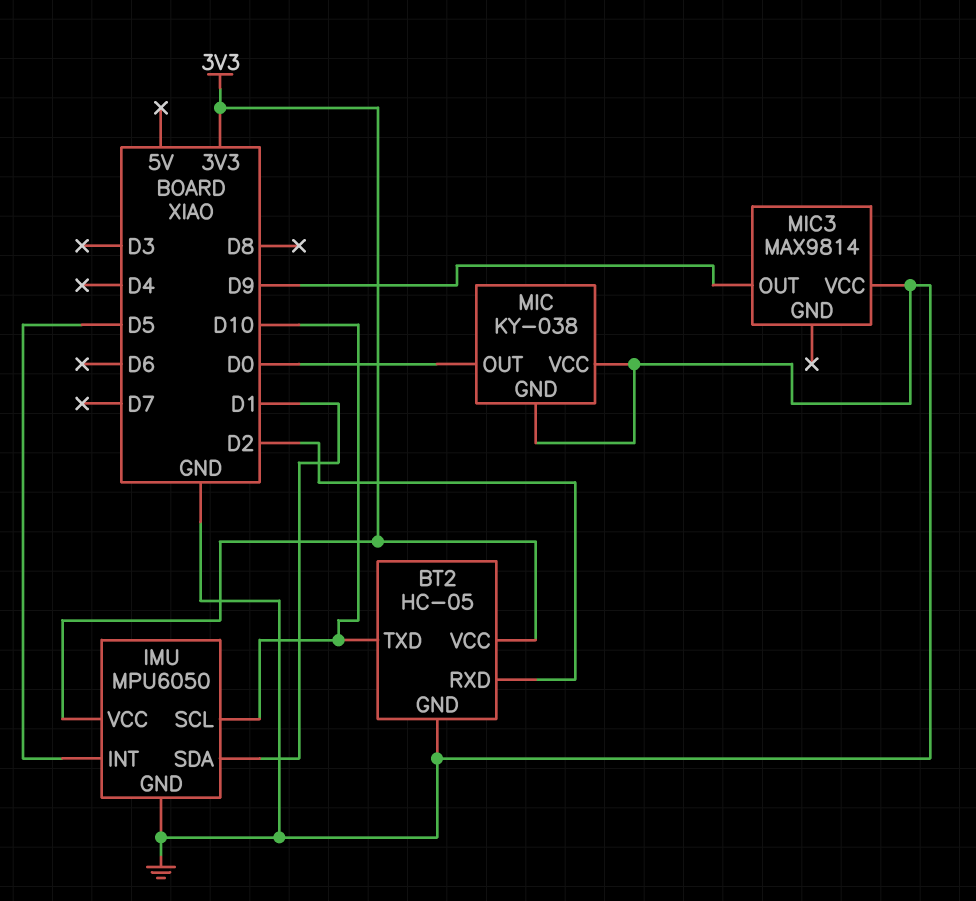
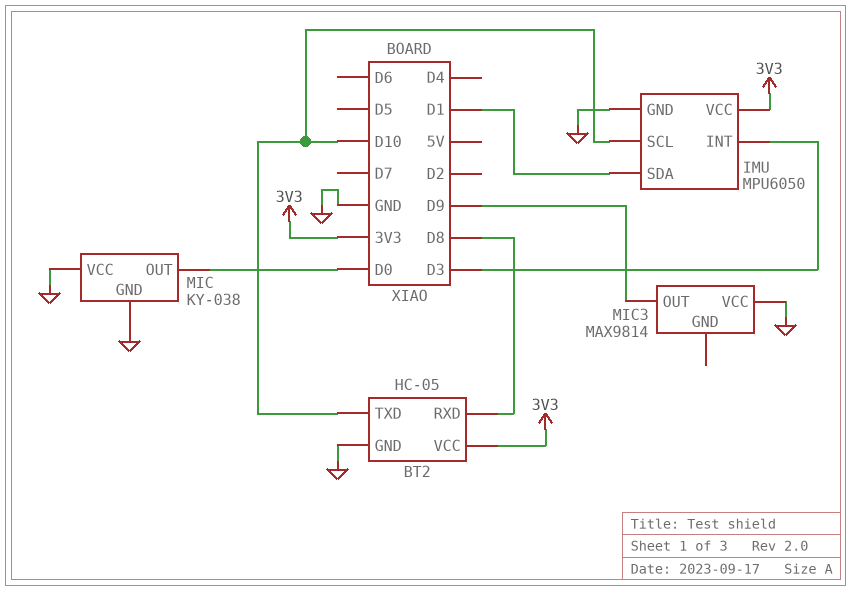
BT2 pin RXD: D2 -> D8
IMU pin INT: D5 -> D3

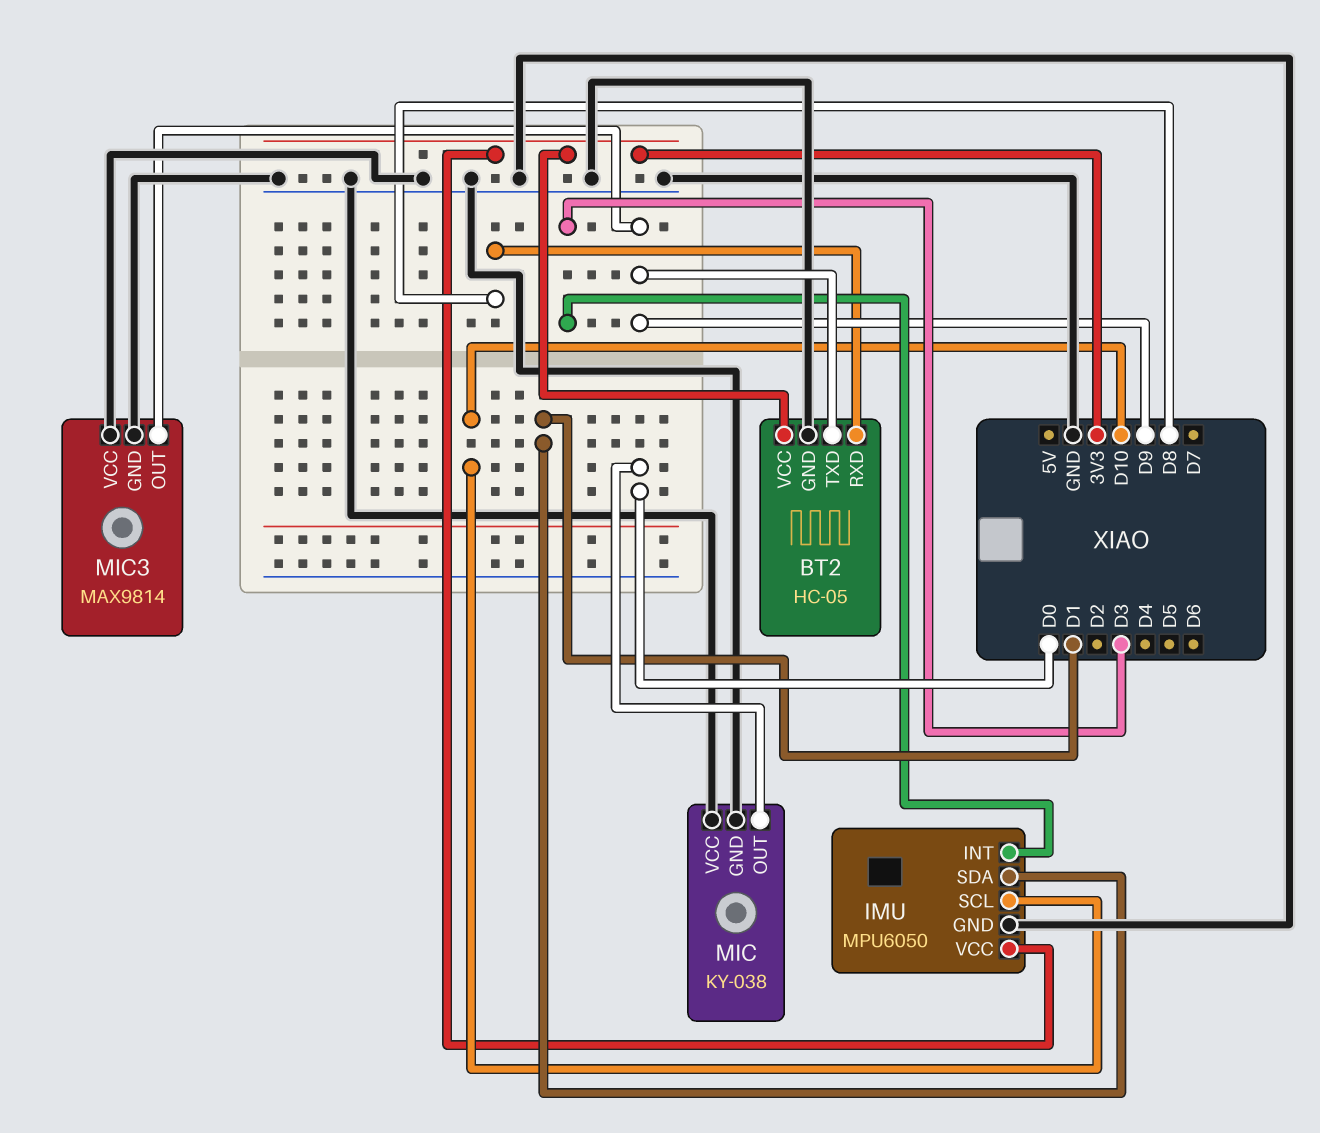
BT2 pin TXD: D10 -> D9
MIC3 pin GND: none -> GND

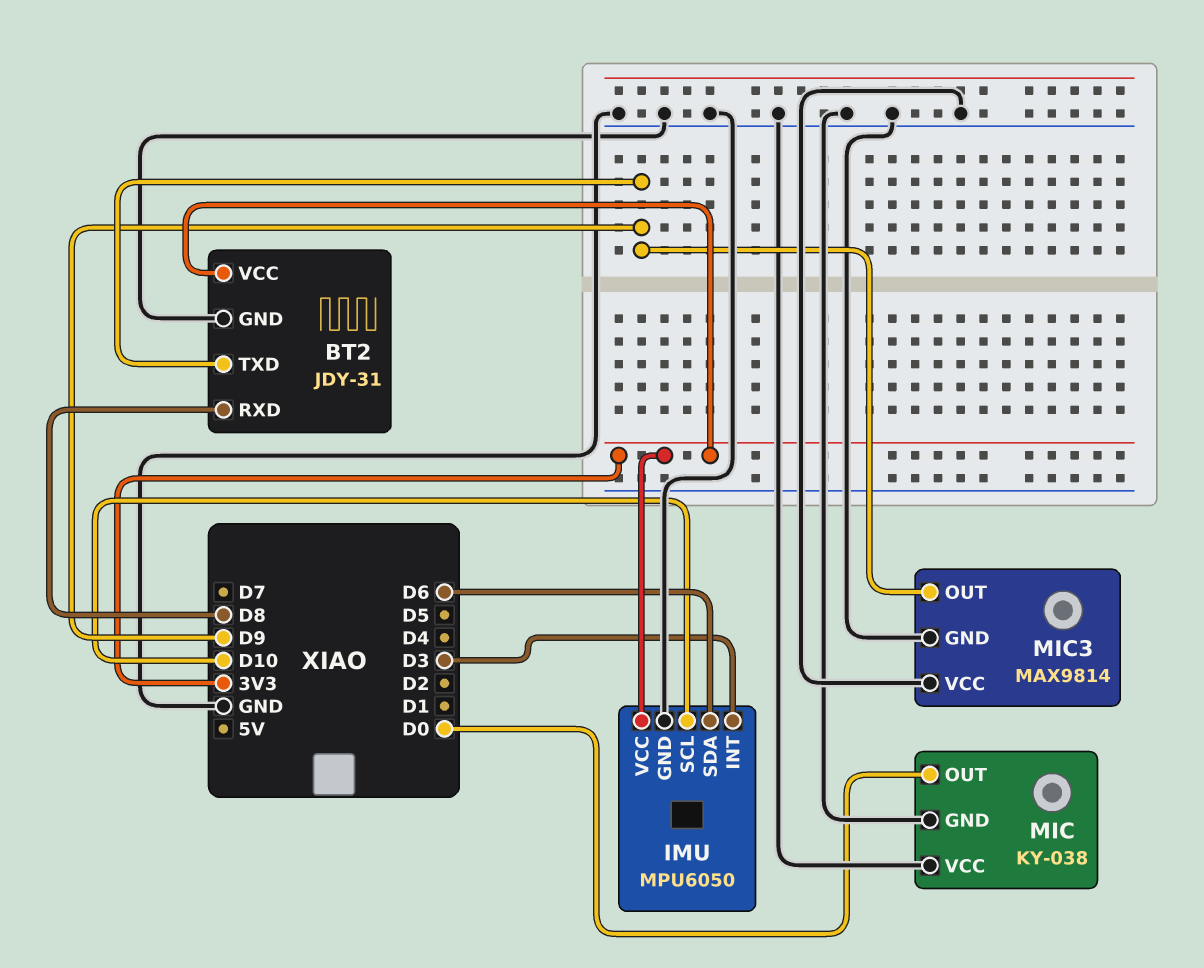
BT2: HC-05 -> JDY-31
IMU pin SDA: D1 -> D6

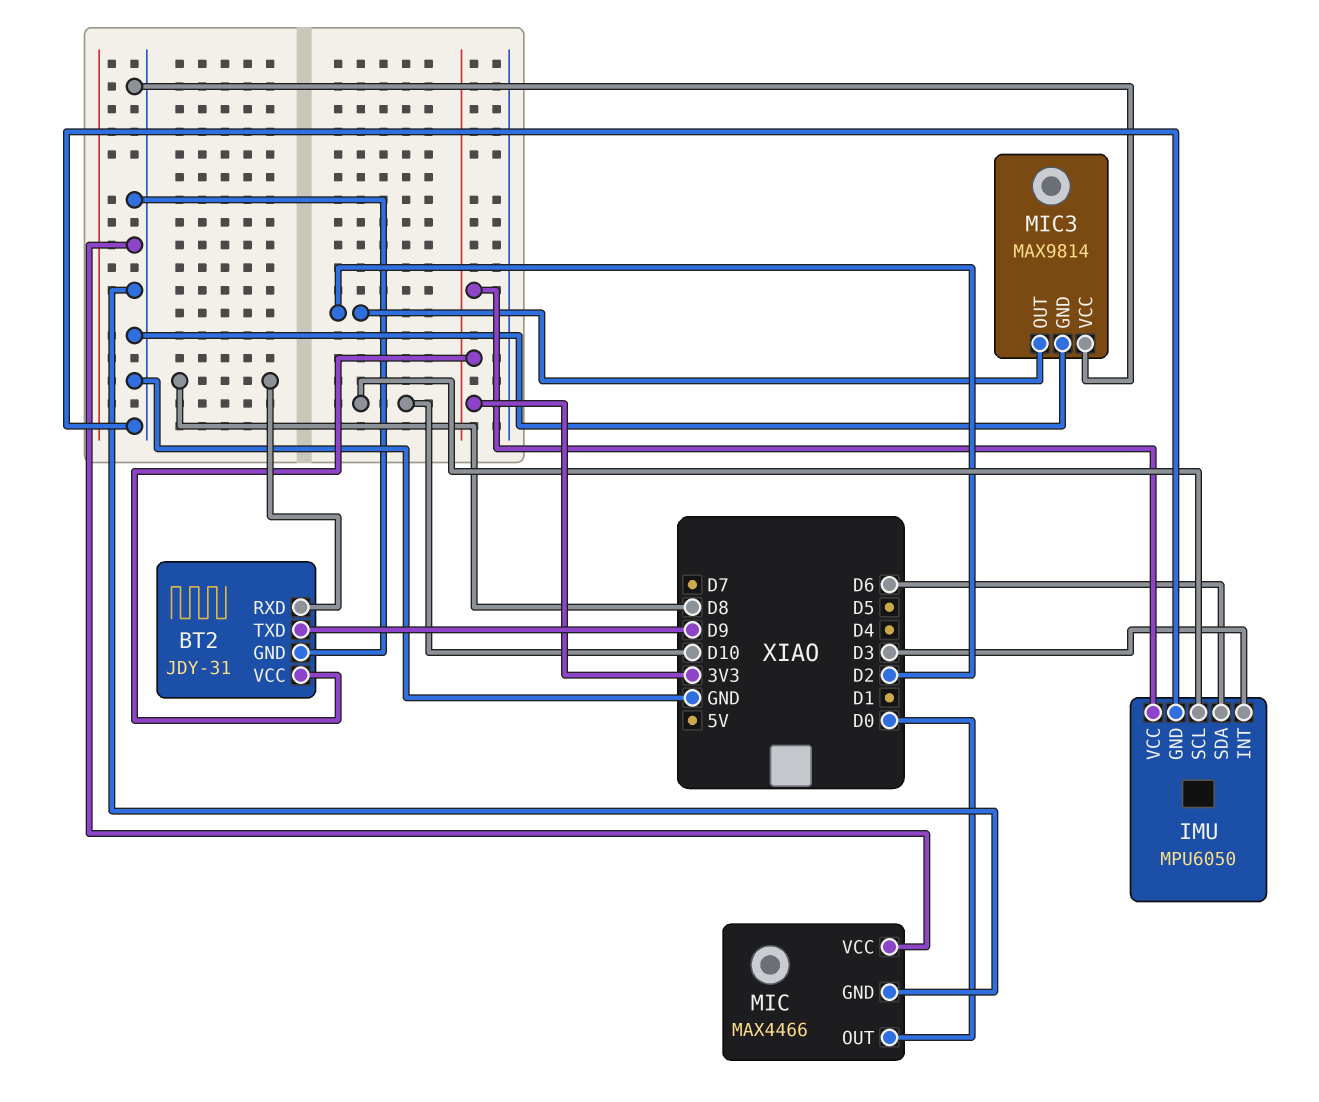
MIC: KY-038 -> MAX4466
MIC3 pin OUT: D9 -> D2

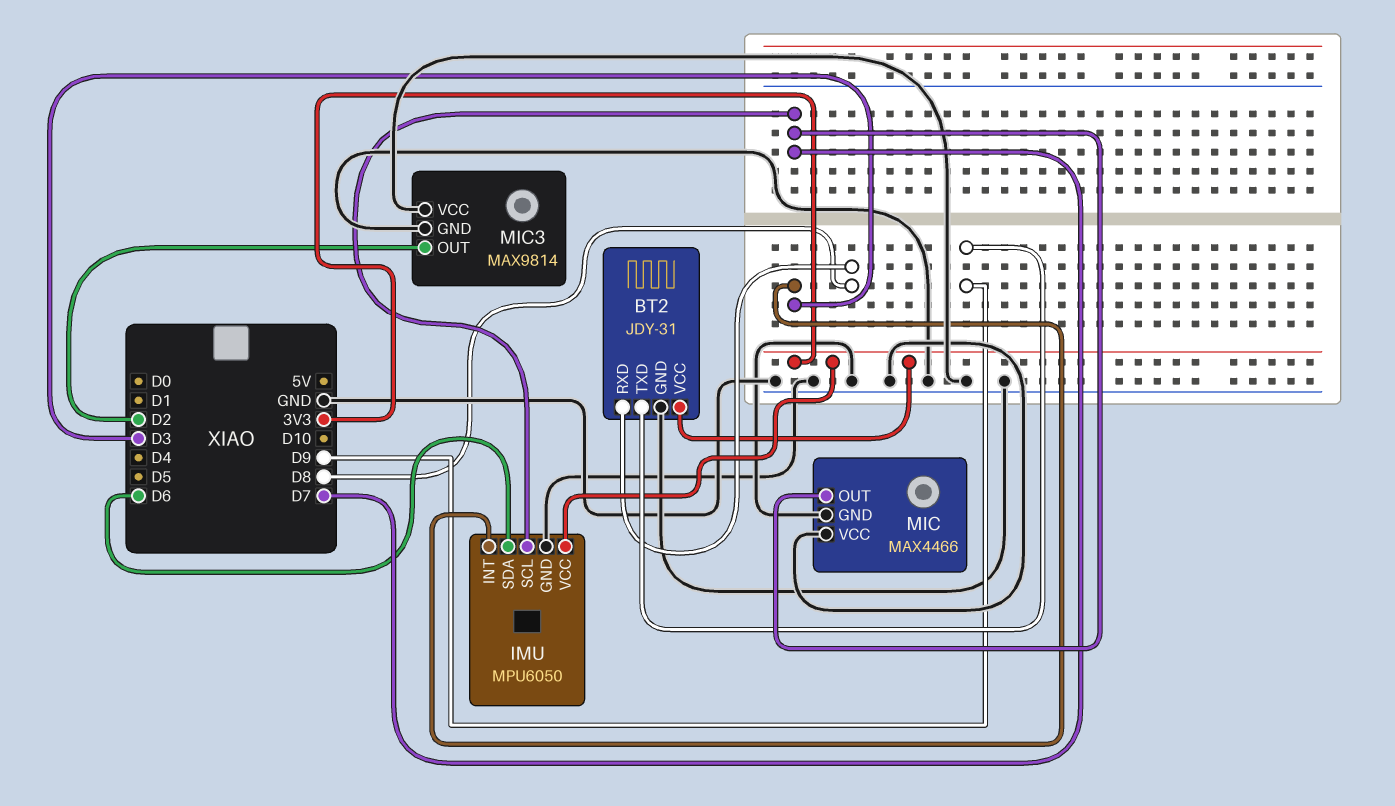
IMU pin SCL: D10 -> D7
MIC pin OUT: D0 -> D7

